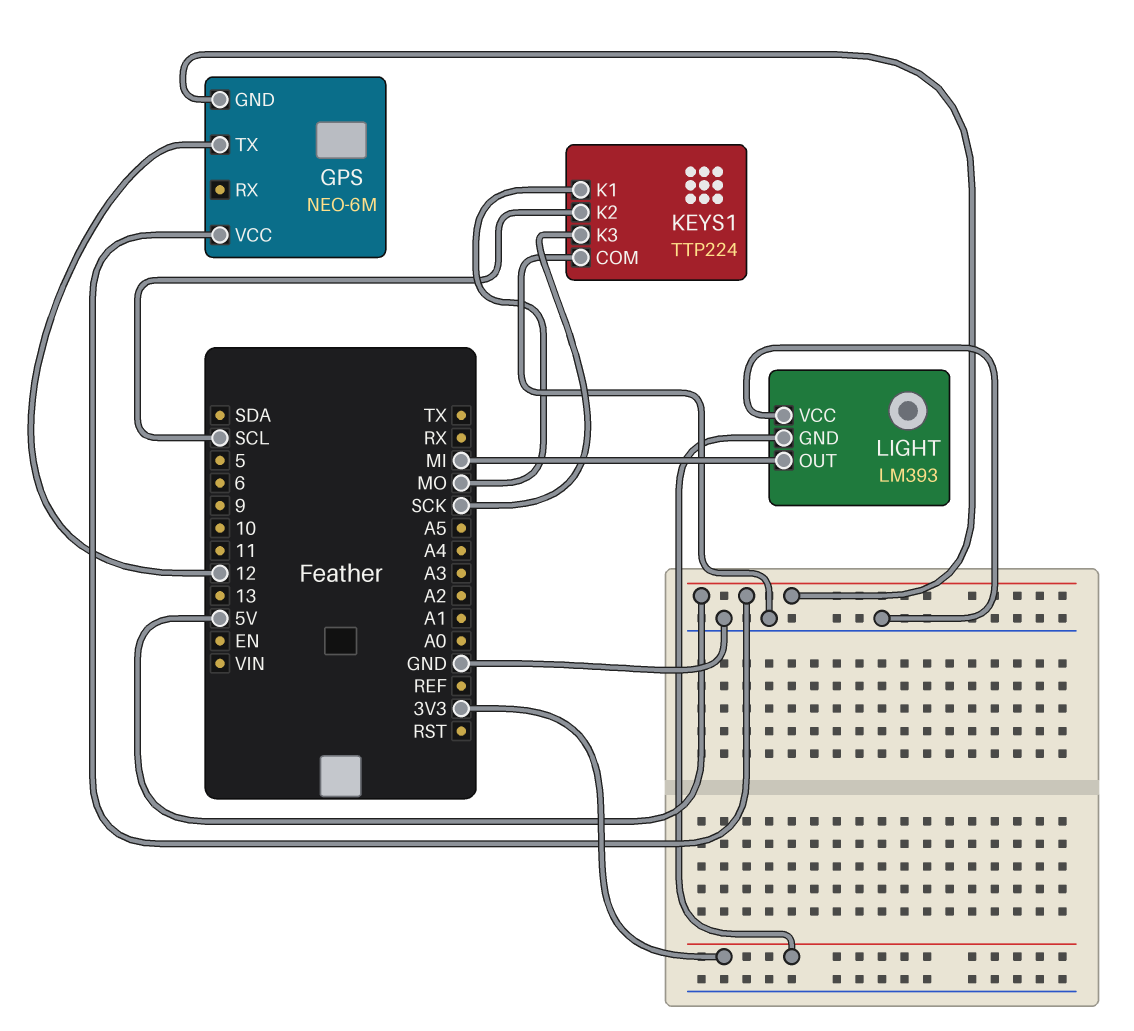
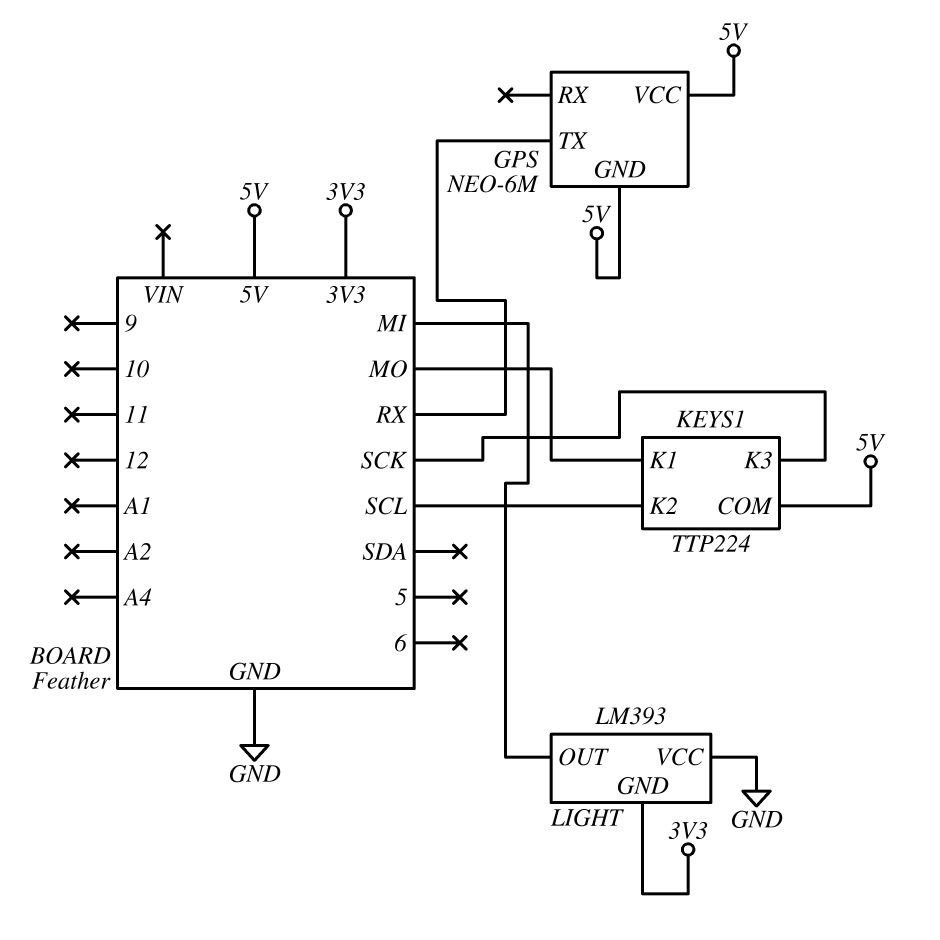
GPS pin TX: 12 -> RX
KEYS1 pin COM: GND -> 5V

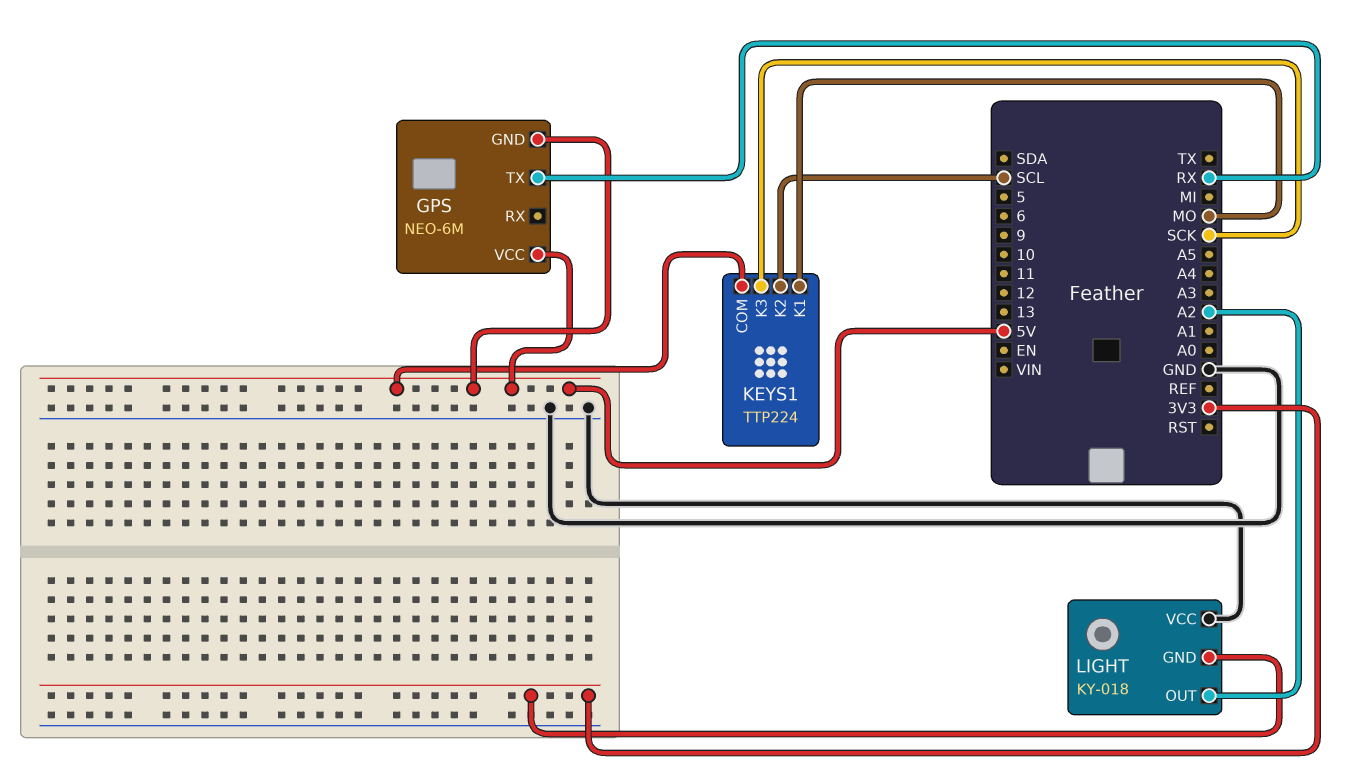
LIGHT: LM393 -> KY-018
LIGHT pin OUT: MI -> A2

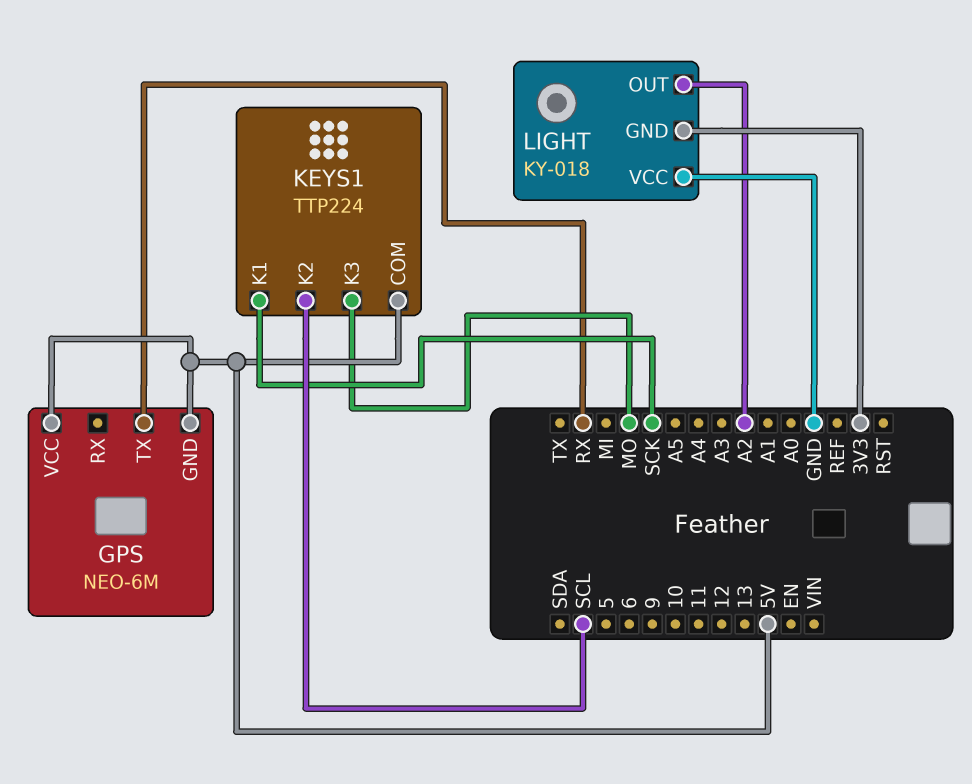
KEYS1 pin K1: MO -> SCK
KEYS1 pin K3: SCK -> MO

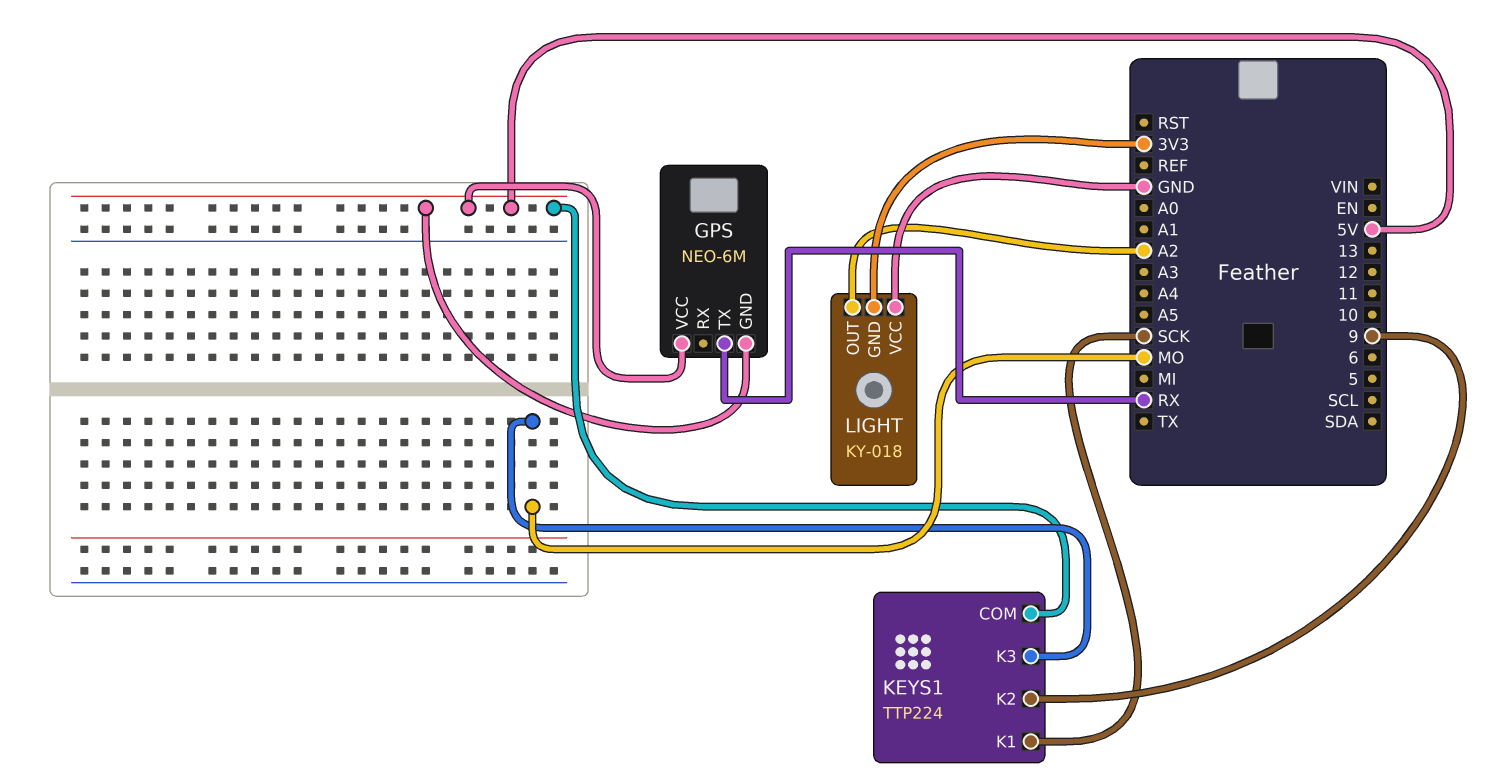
KEYS1 pin K2: SCL -> 9

